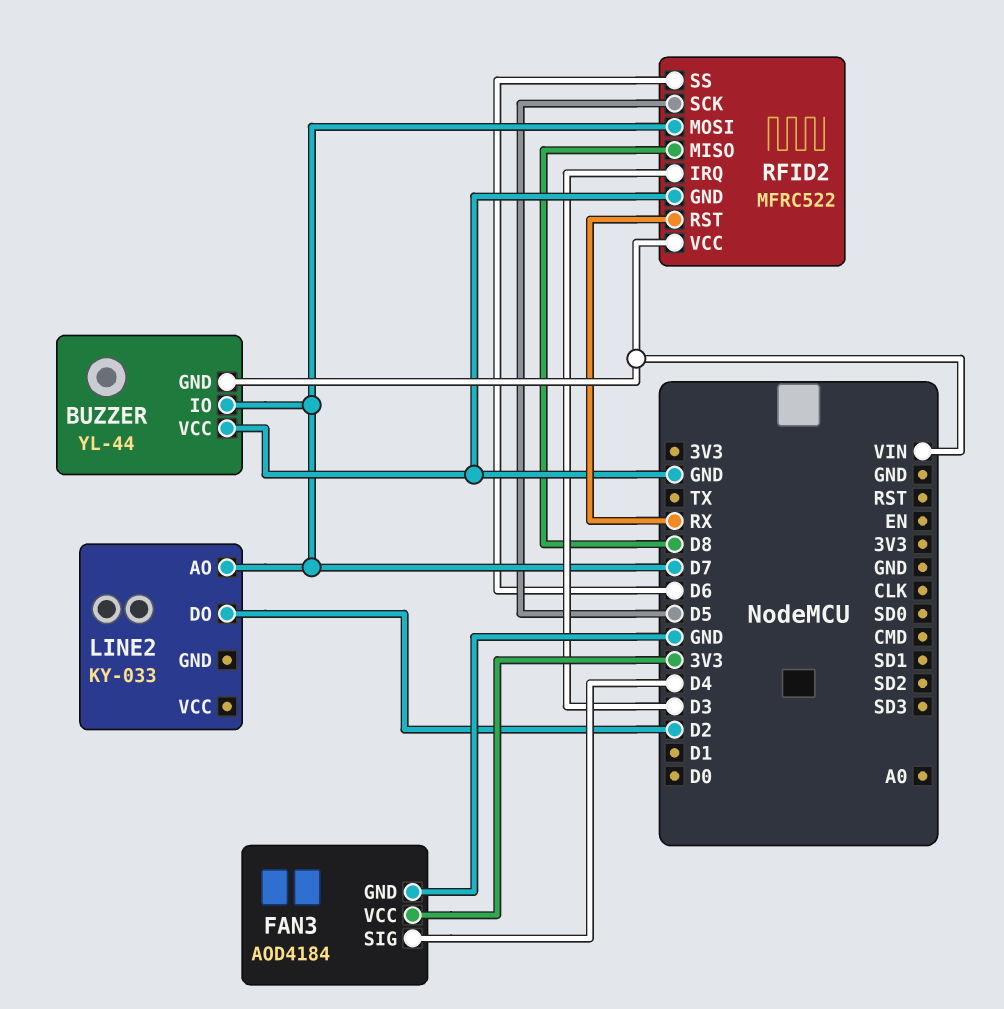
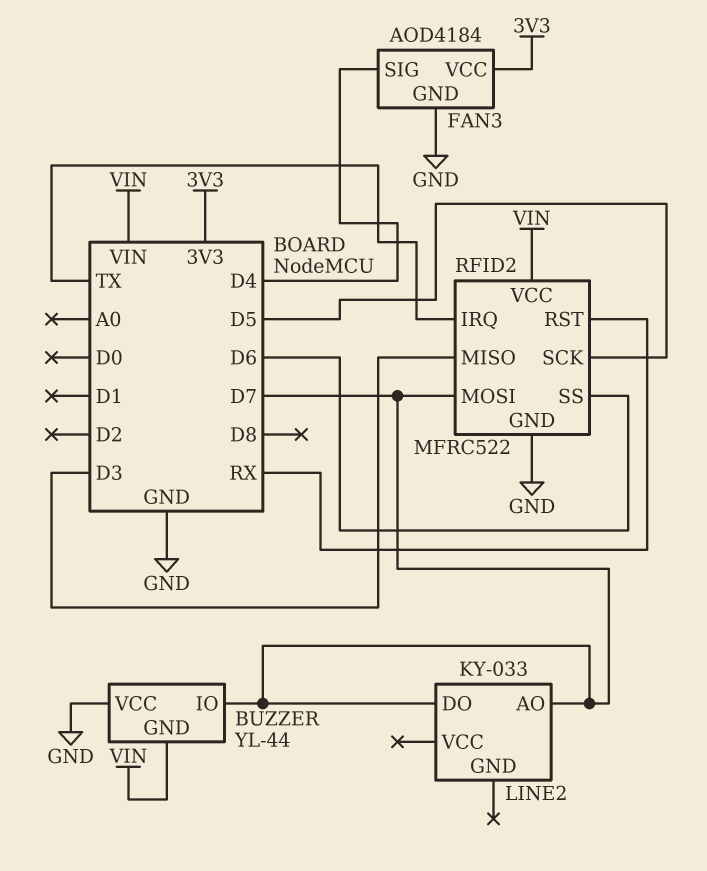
LINE2 pin DO: D2 -> D7
RFID2 pin IRQ: D3 -> TX
RFID2 pin MISO: D8 -> D3

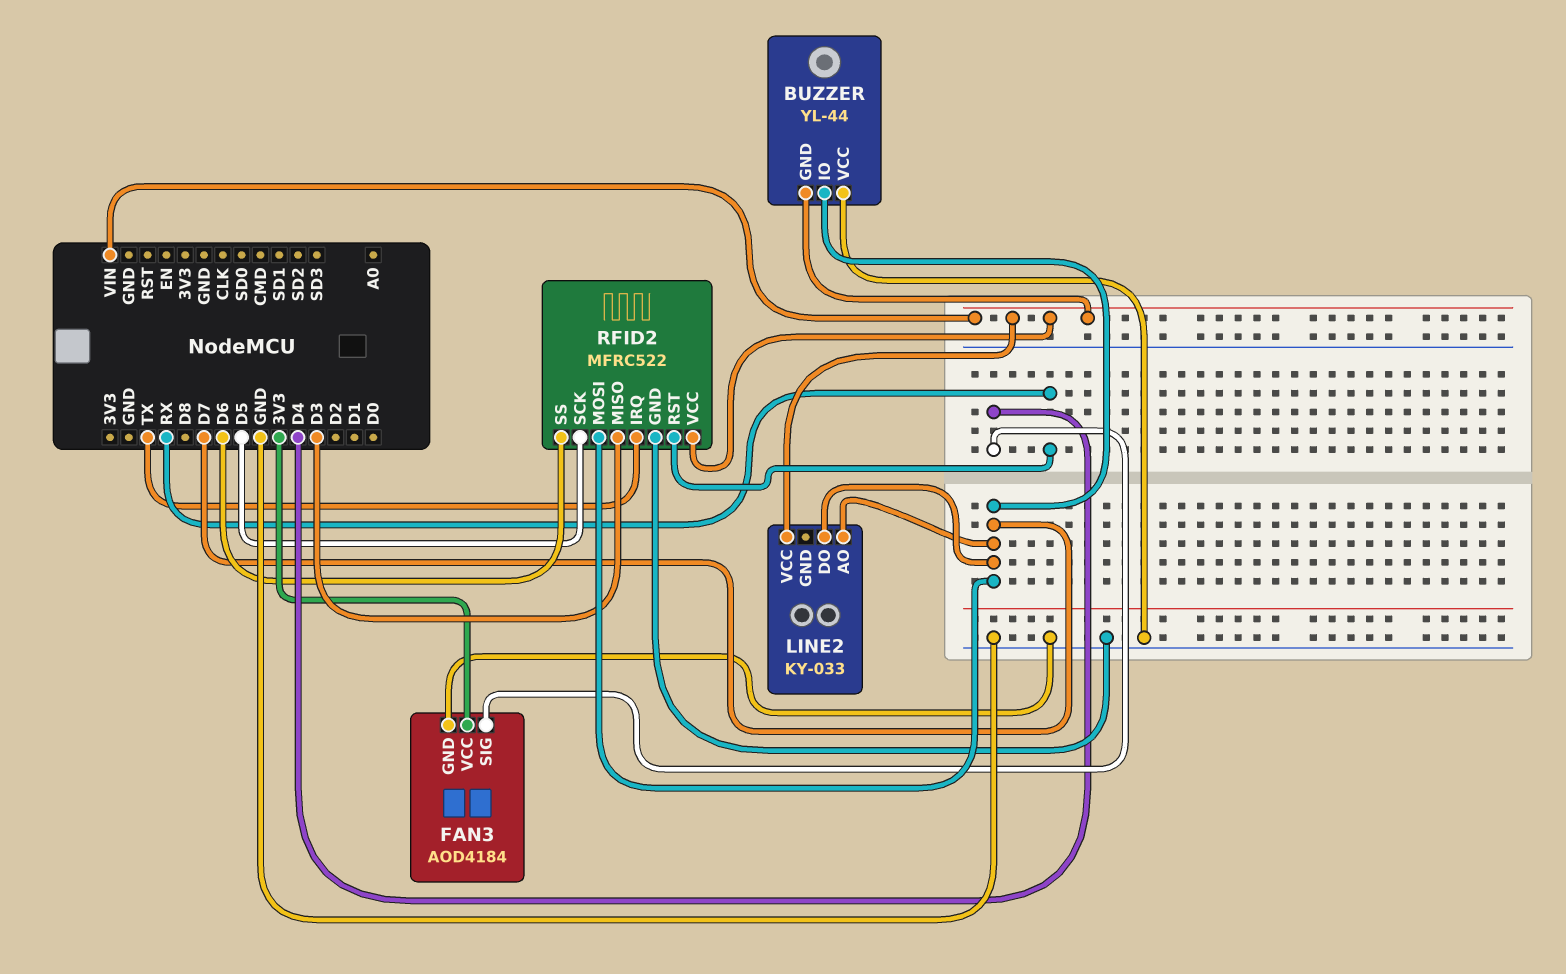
LINE2 pin VCC: none -> VIN

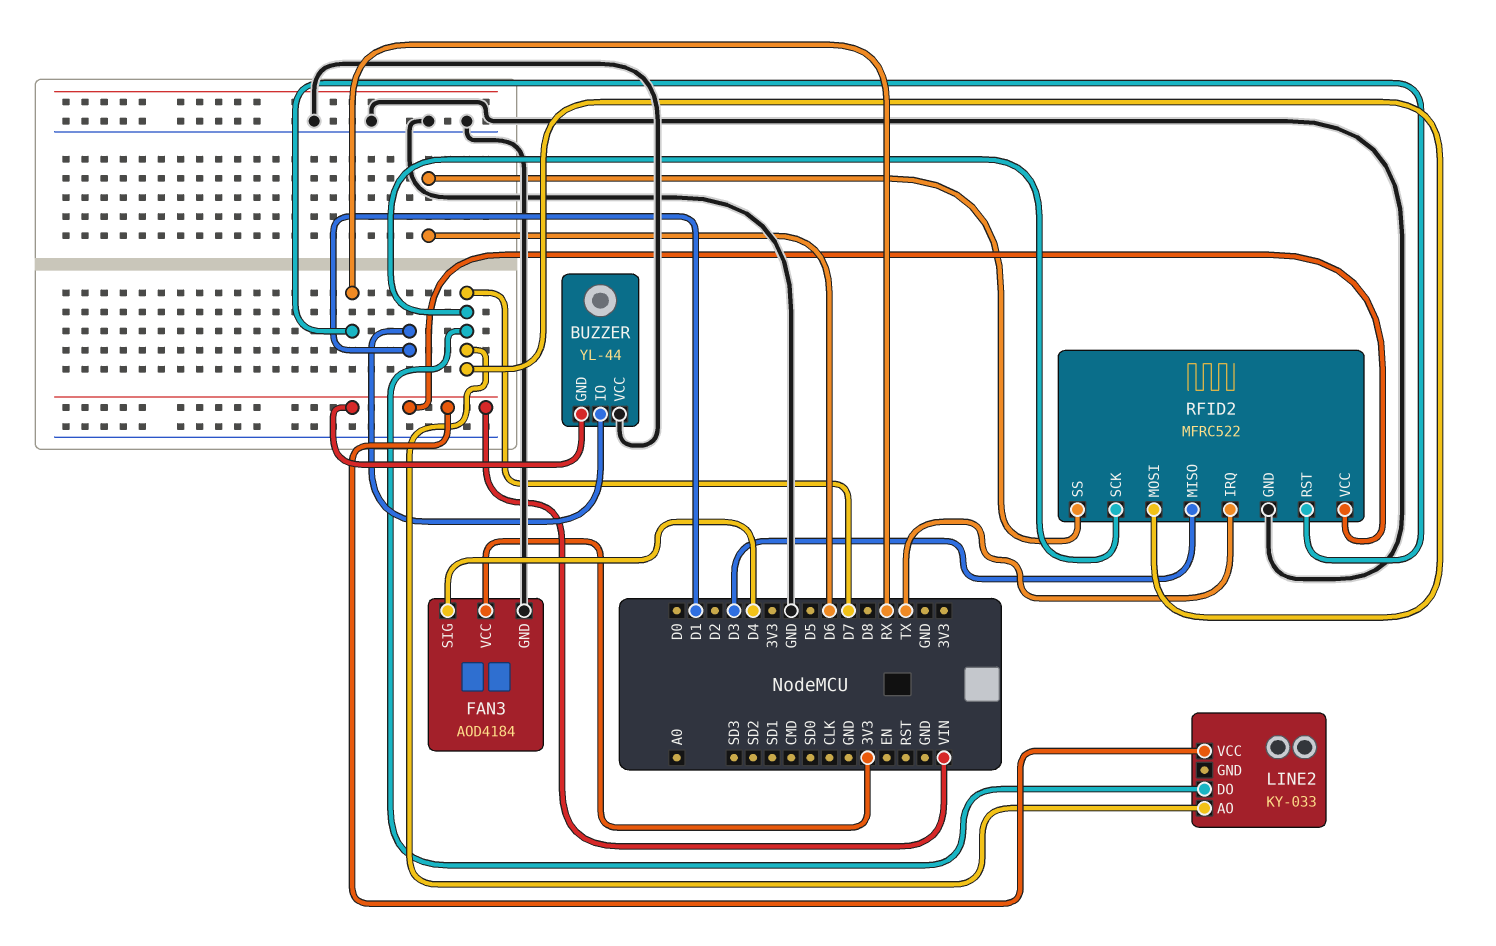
BUZZER pin IO: D7 -> D1
RFID2 pin SCK: D5 -> D7

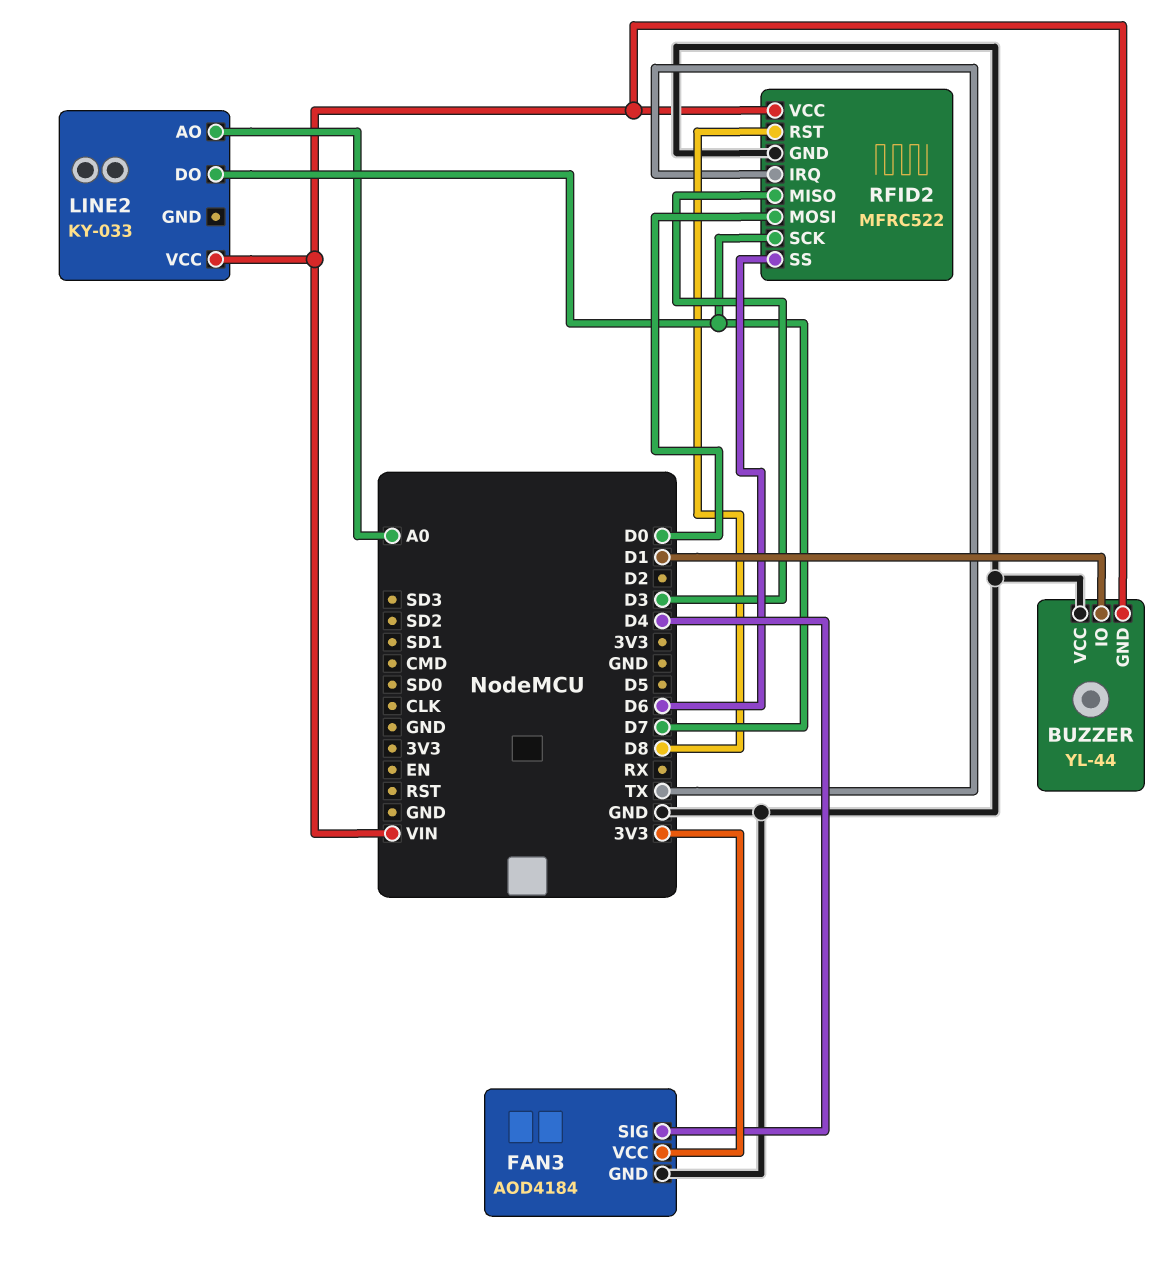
LINE2 pin AO: D7 -> A0
RFID2 pin MOSI: D7 -> D0
RFID2 pin RST: RX -> D8

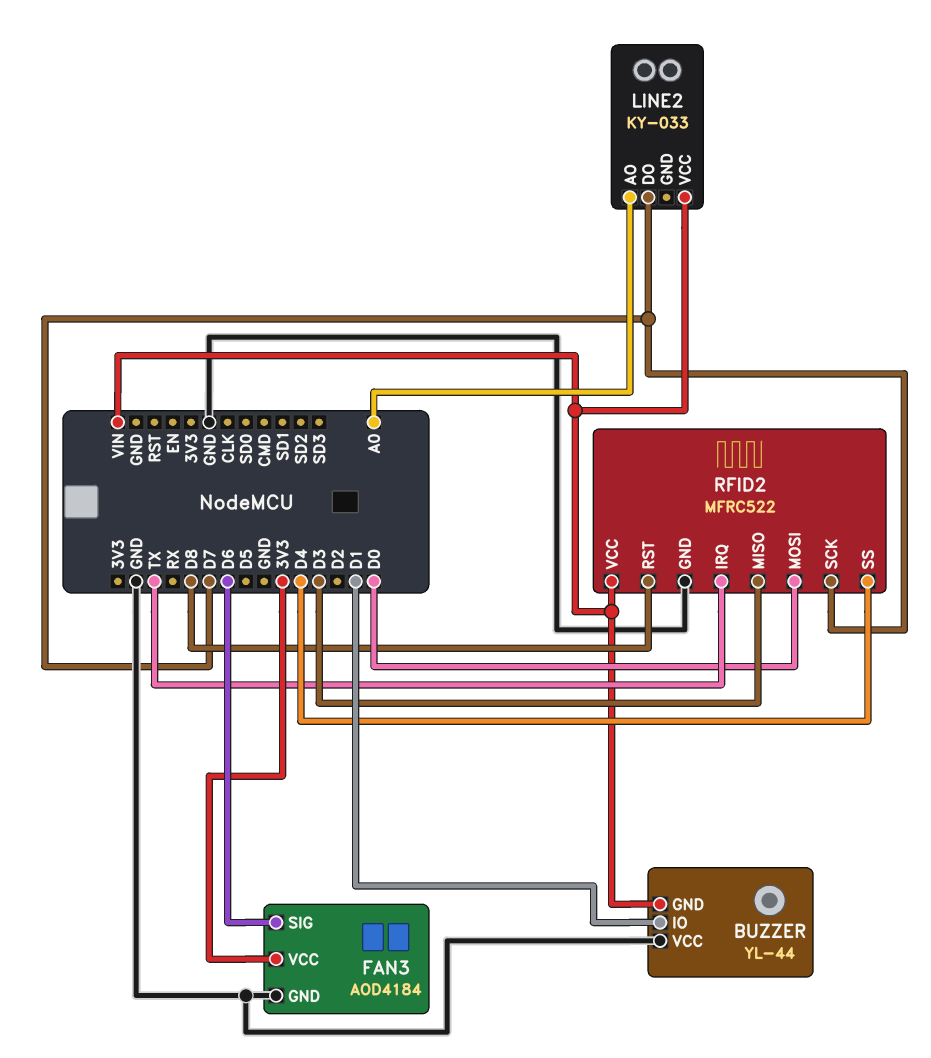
FAN3 pin SIG: D4 -> D6
RFID2 pin SS: D6 -> D4

